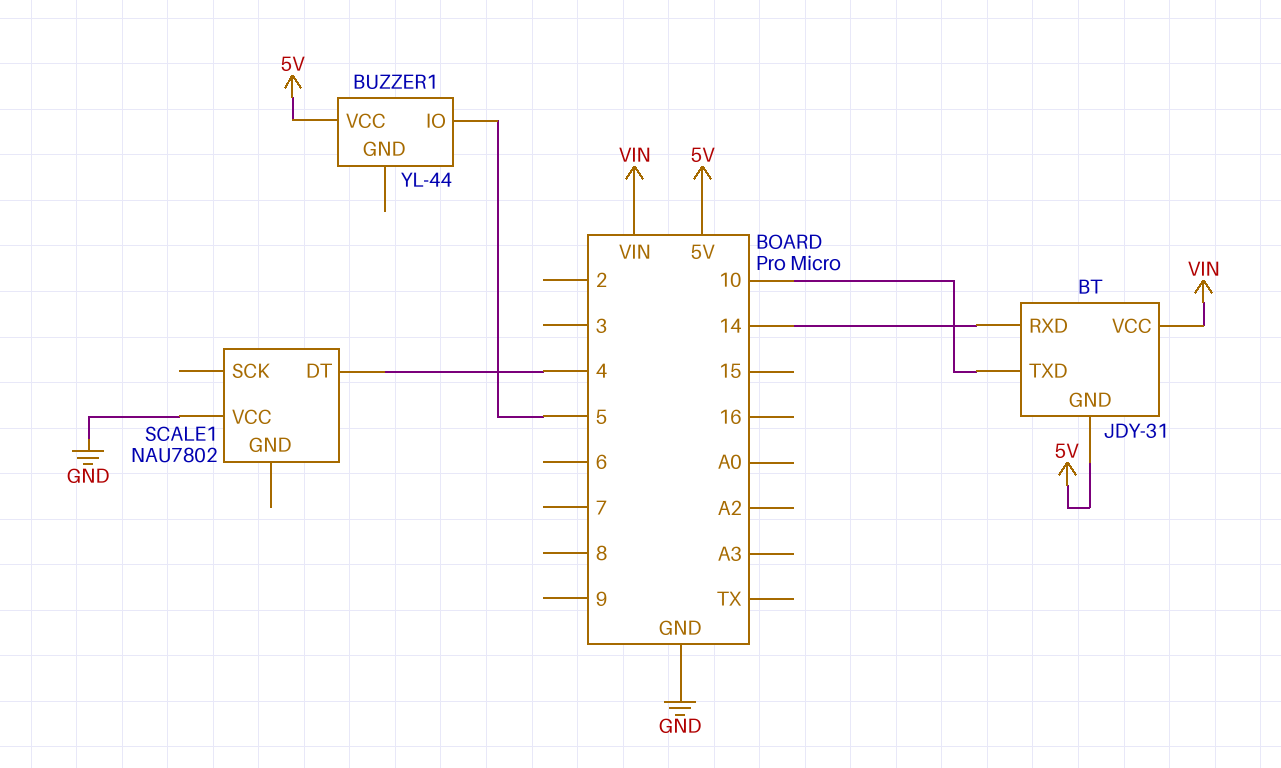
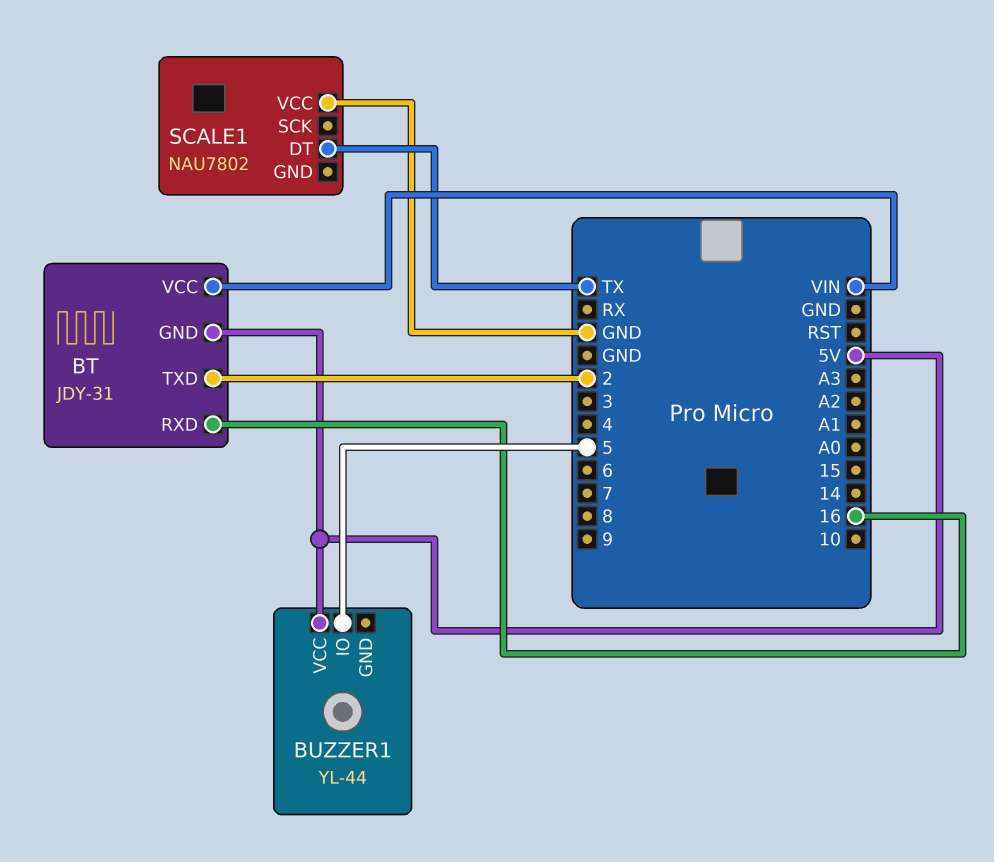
BT pin RXD: 14 -> 16
BT pin TXD: 10 -> 2
SCALE1 pin DT: 4 -> TX

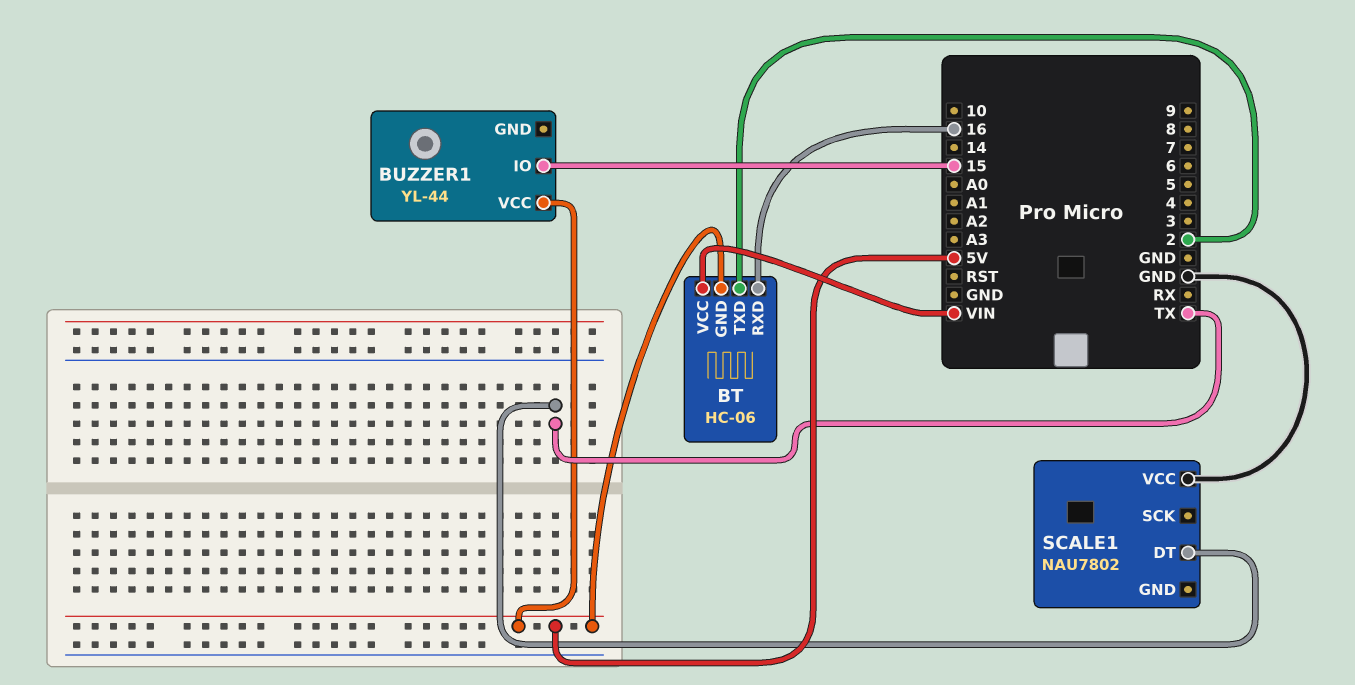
BT: JDY-31 -> HC-06
BUZZER1 pin IO: 5 -> 15

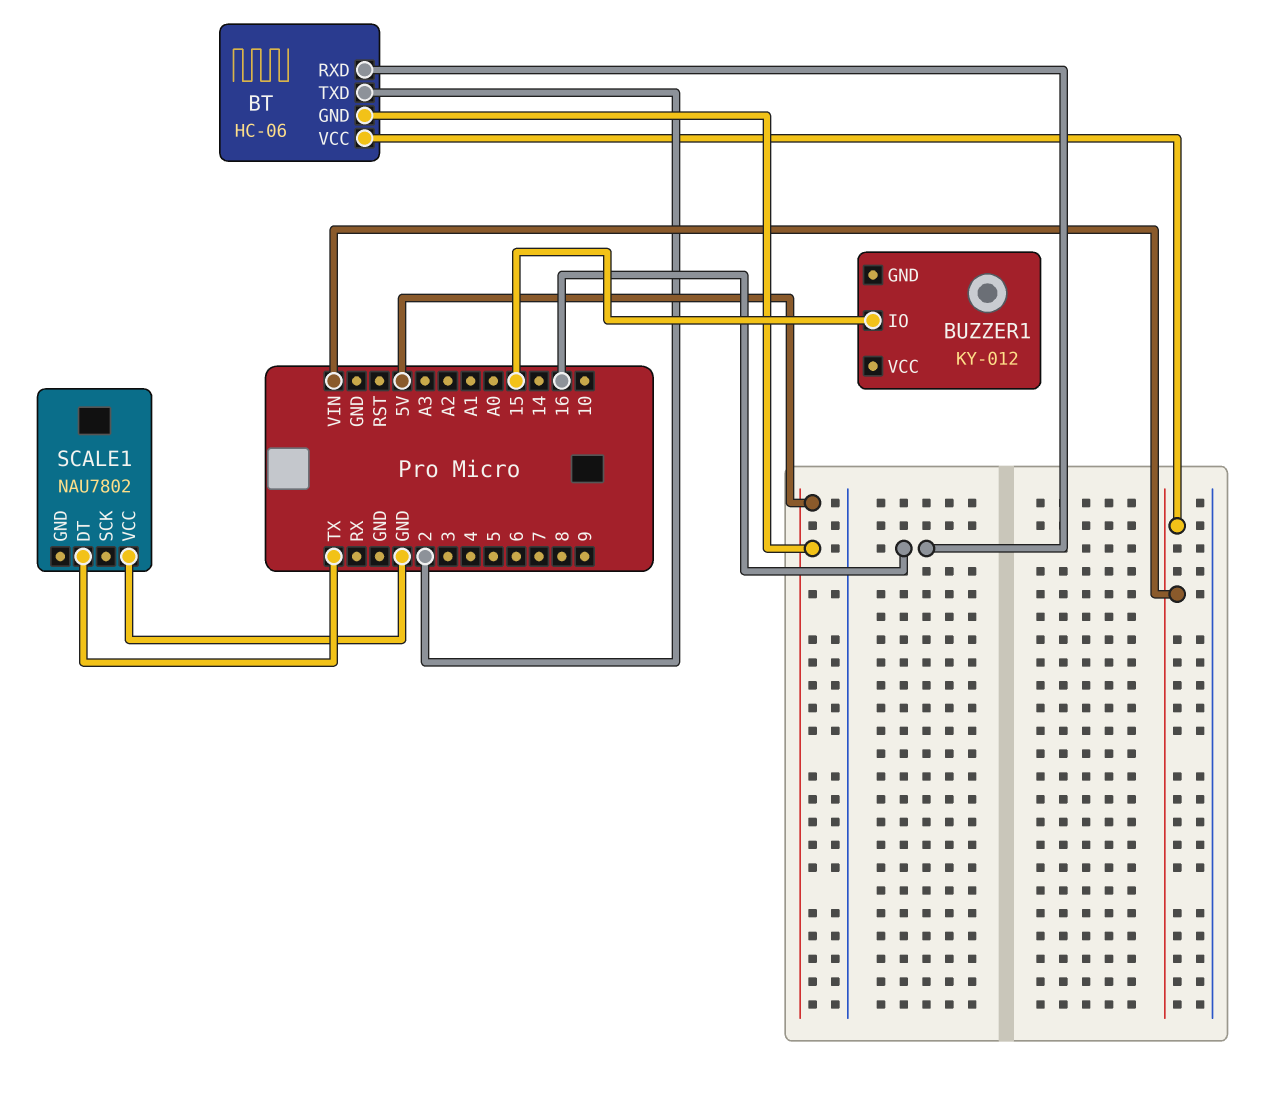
BUZZER1: YL-44 -> KY-012
BUZZER1 pin VCC: 5V -> none

